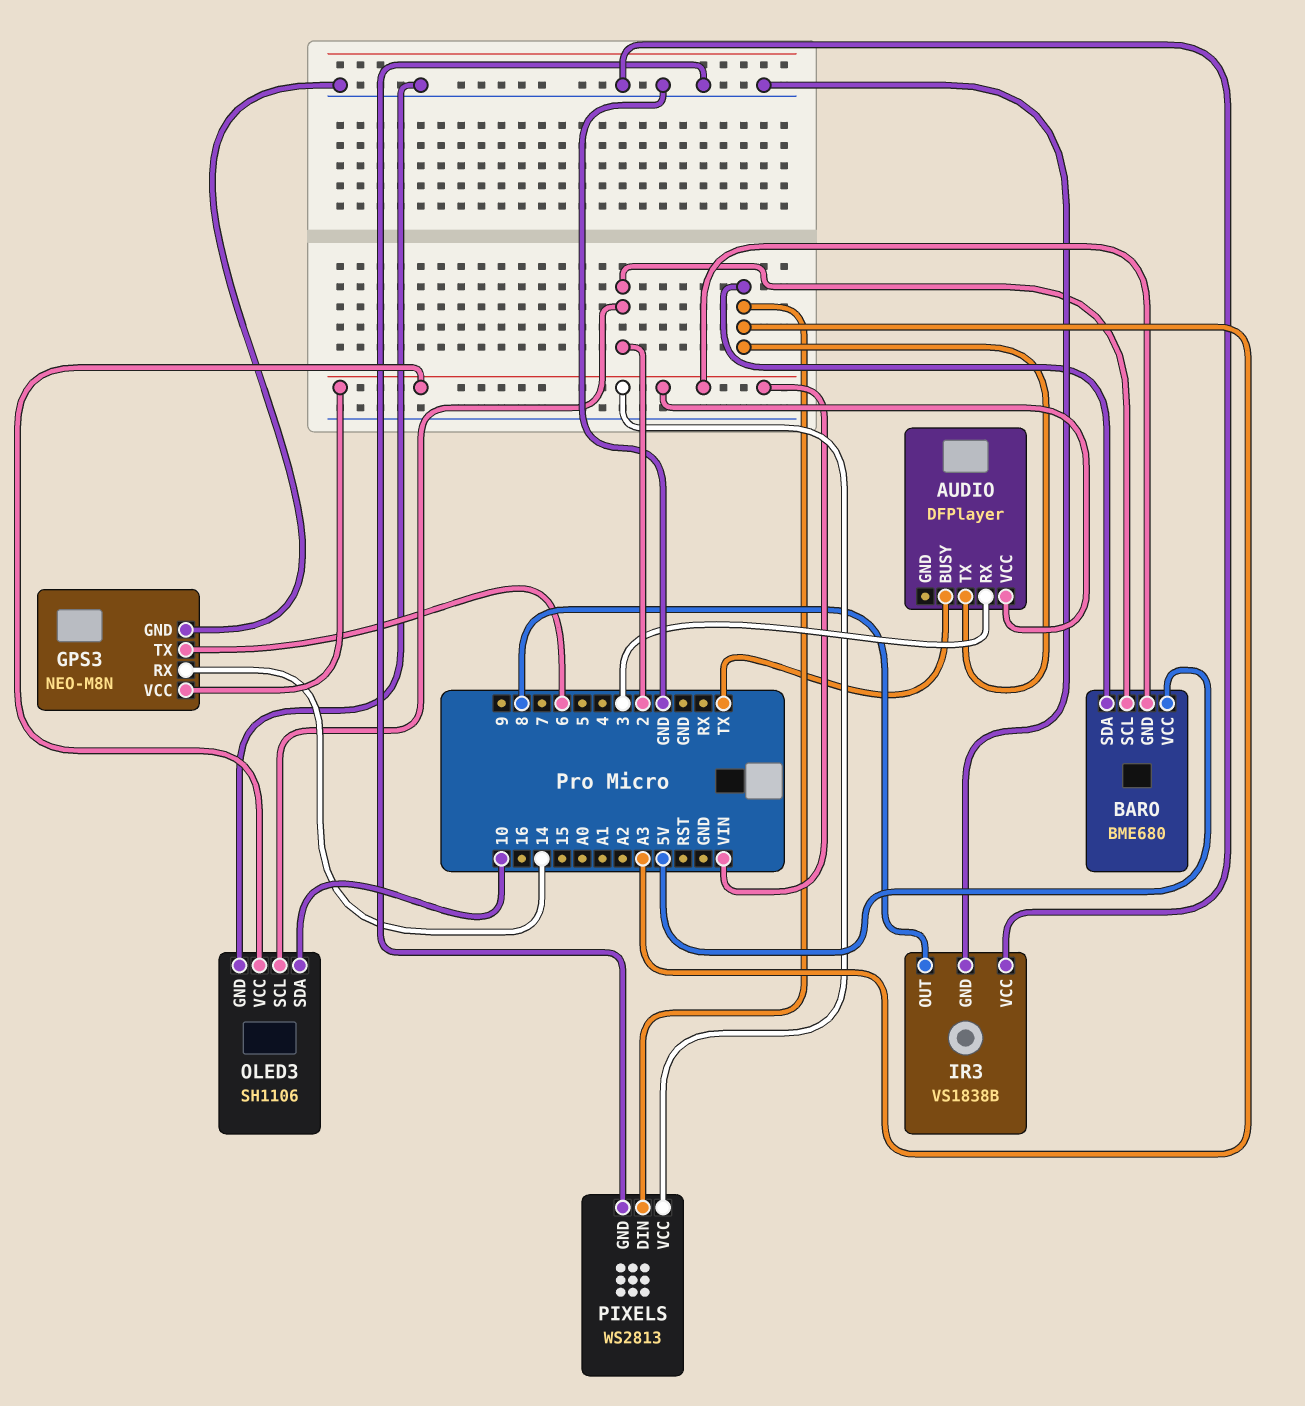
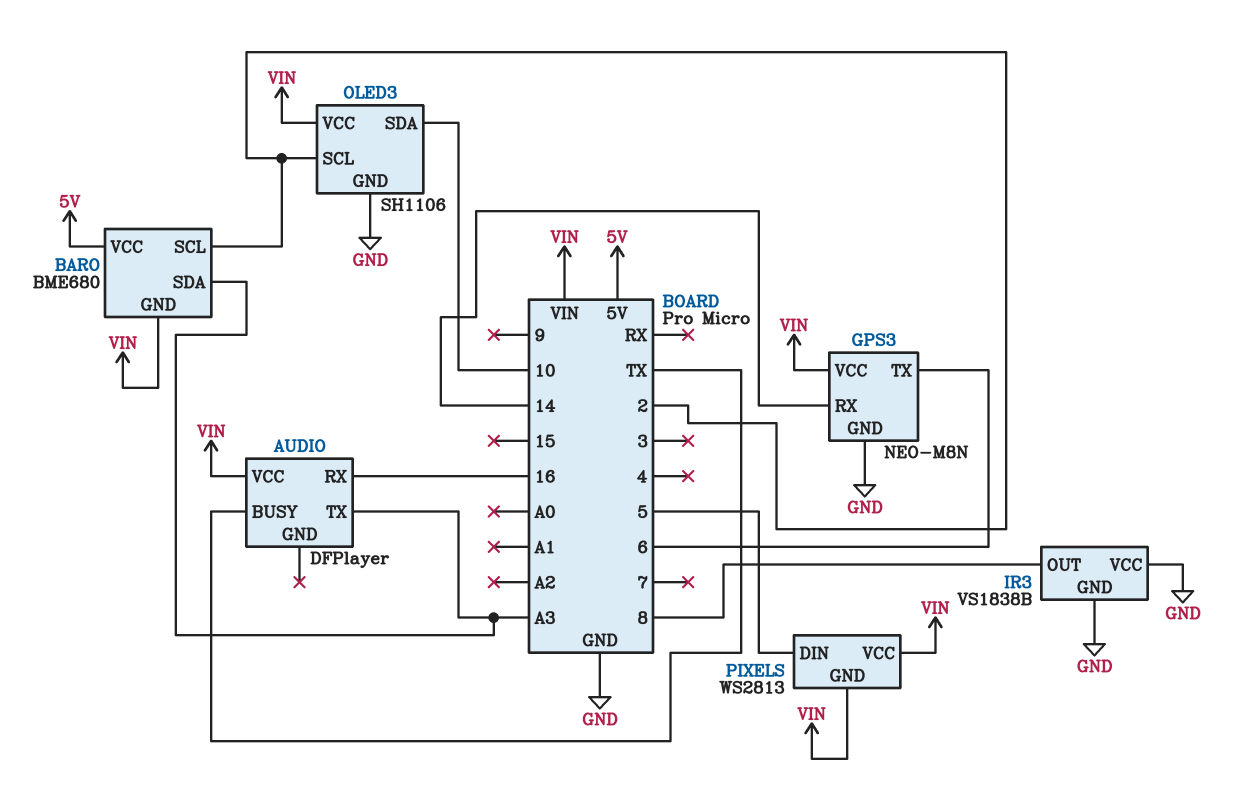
AUDIO pin RX: 3 -> 16
PIXELS pin DIN: A3 -> 5
PIXELS pin GND: GND -> VIN

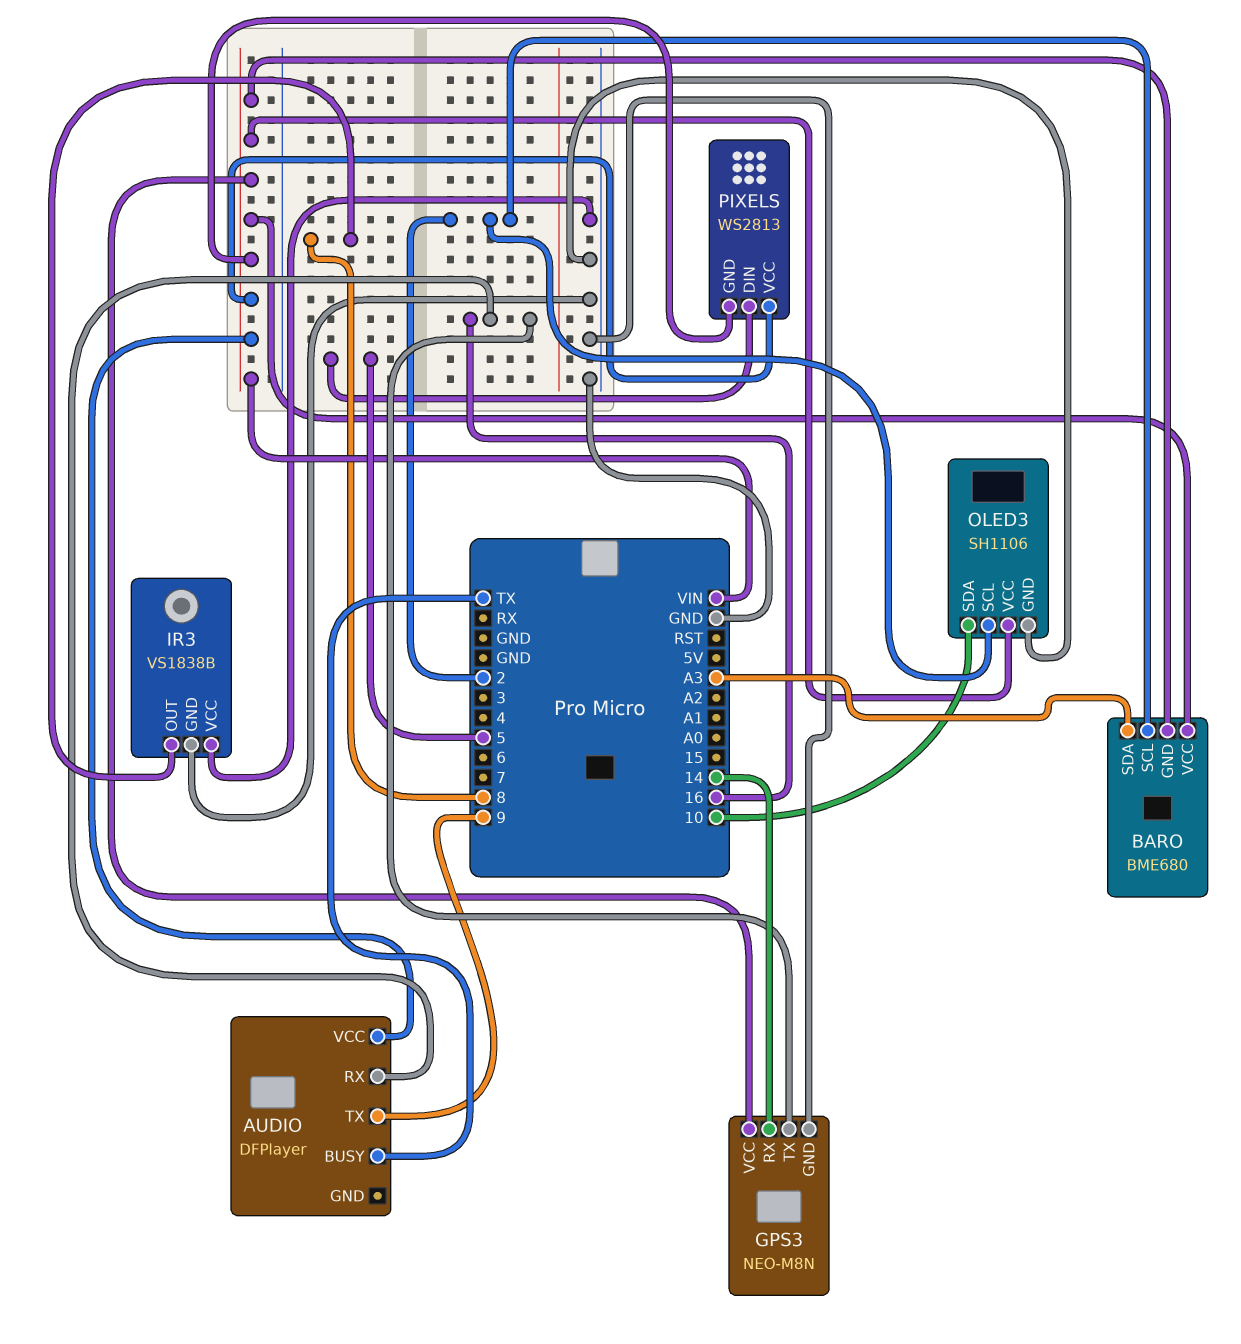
AUDIO pin TX: A3 -> 9
BARO pin VCC: 5V -> VIN
GPS3 pin TX: 6 -> 16

